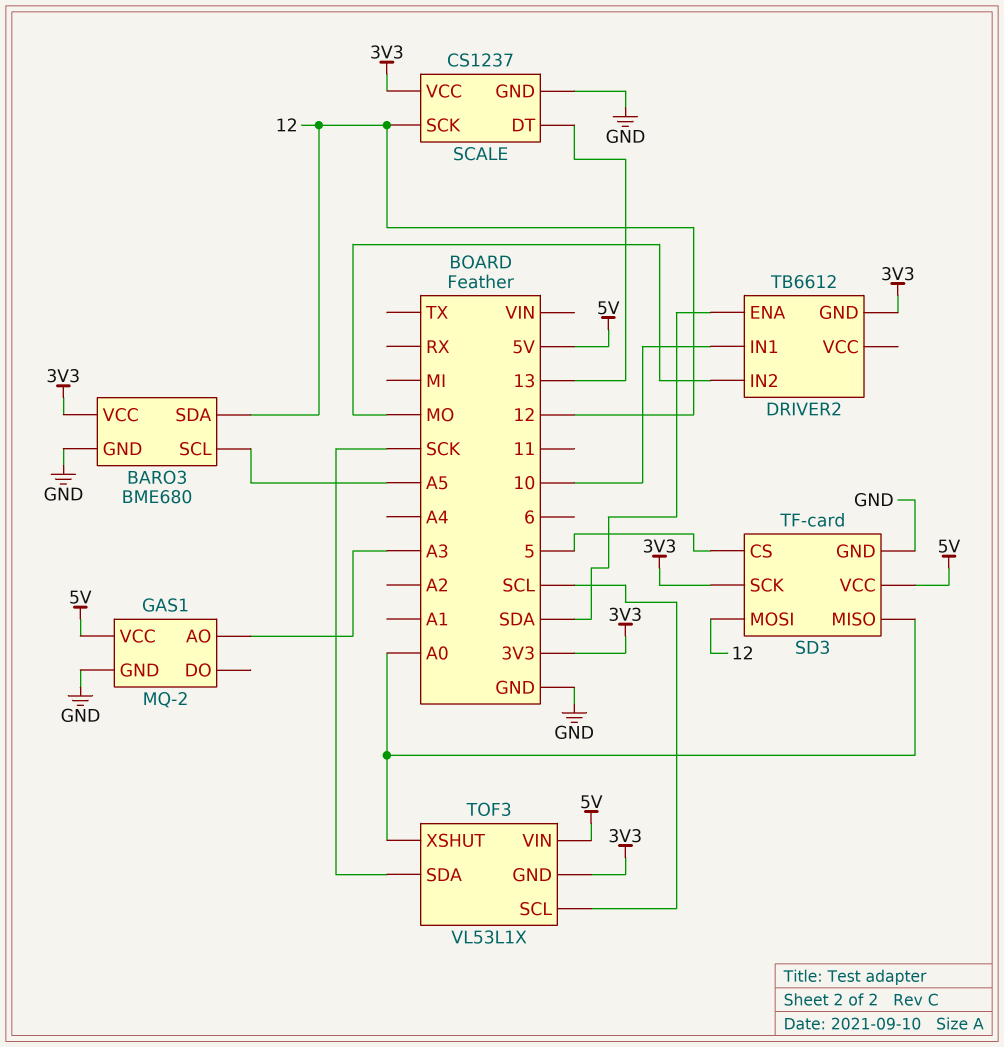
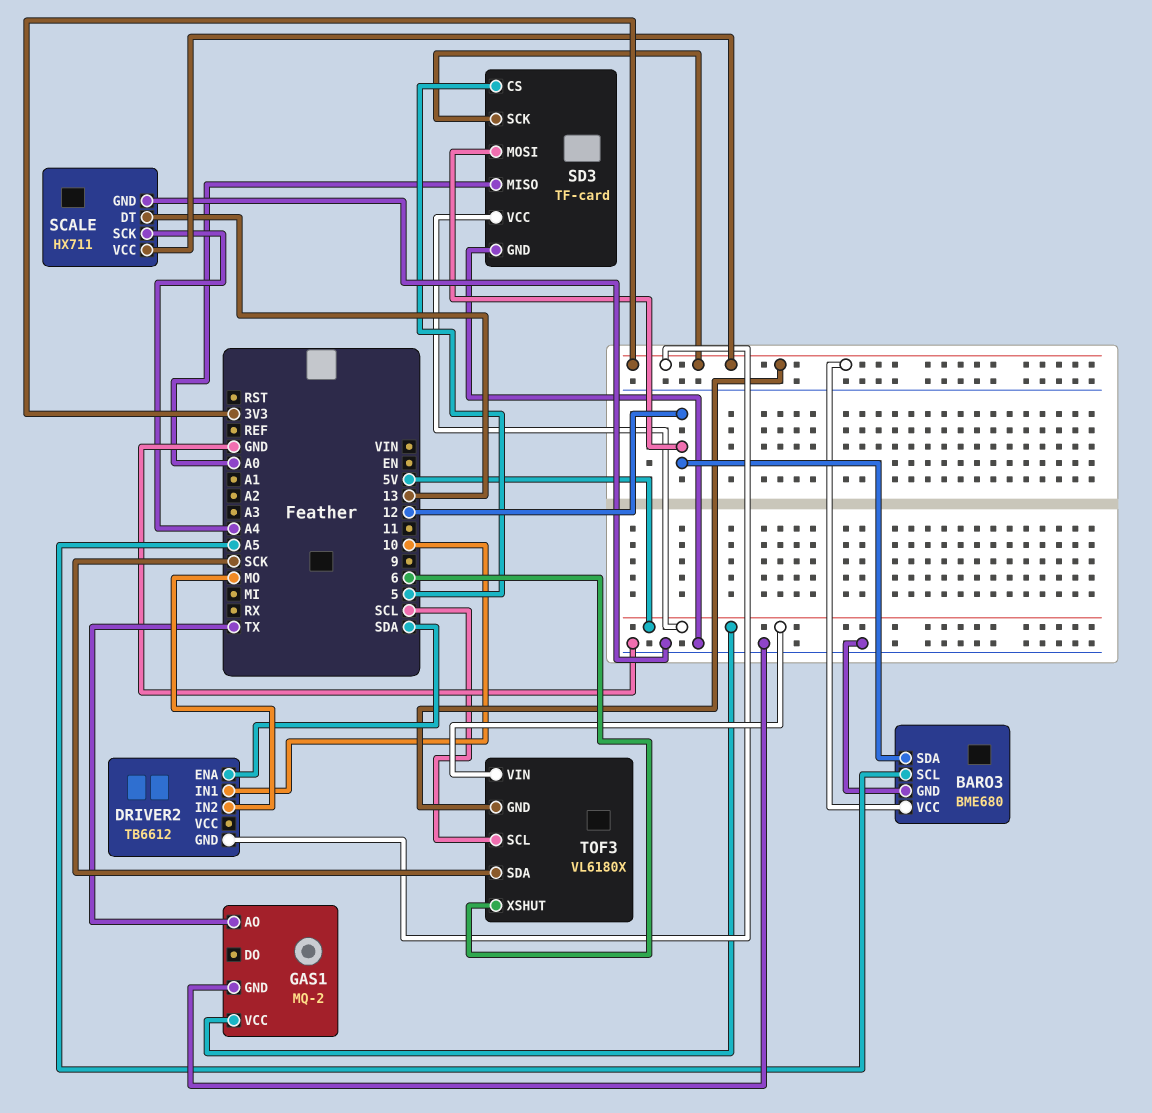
GAS1 pin AO: A3 -> TX
SCALE: CS1237 -> HX711
SCALE pin SCK: 12 -> A4
TOF3: VL53L1X -> VL6180X
TOF3 pin XSHUT: A0 -> 6

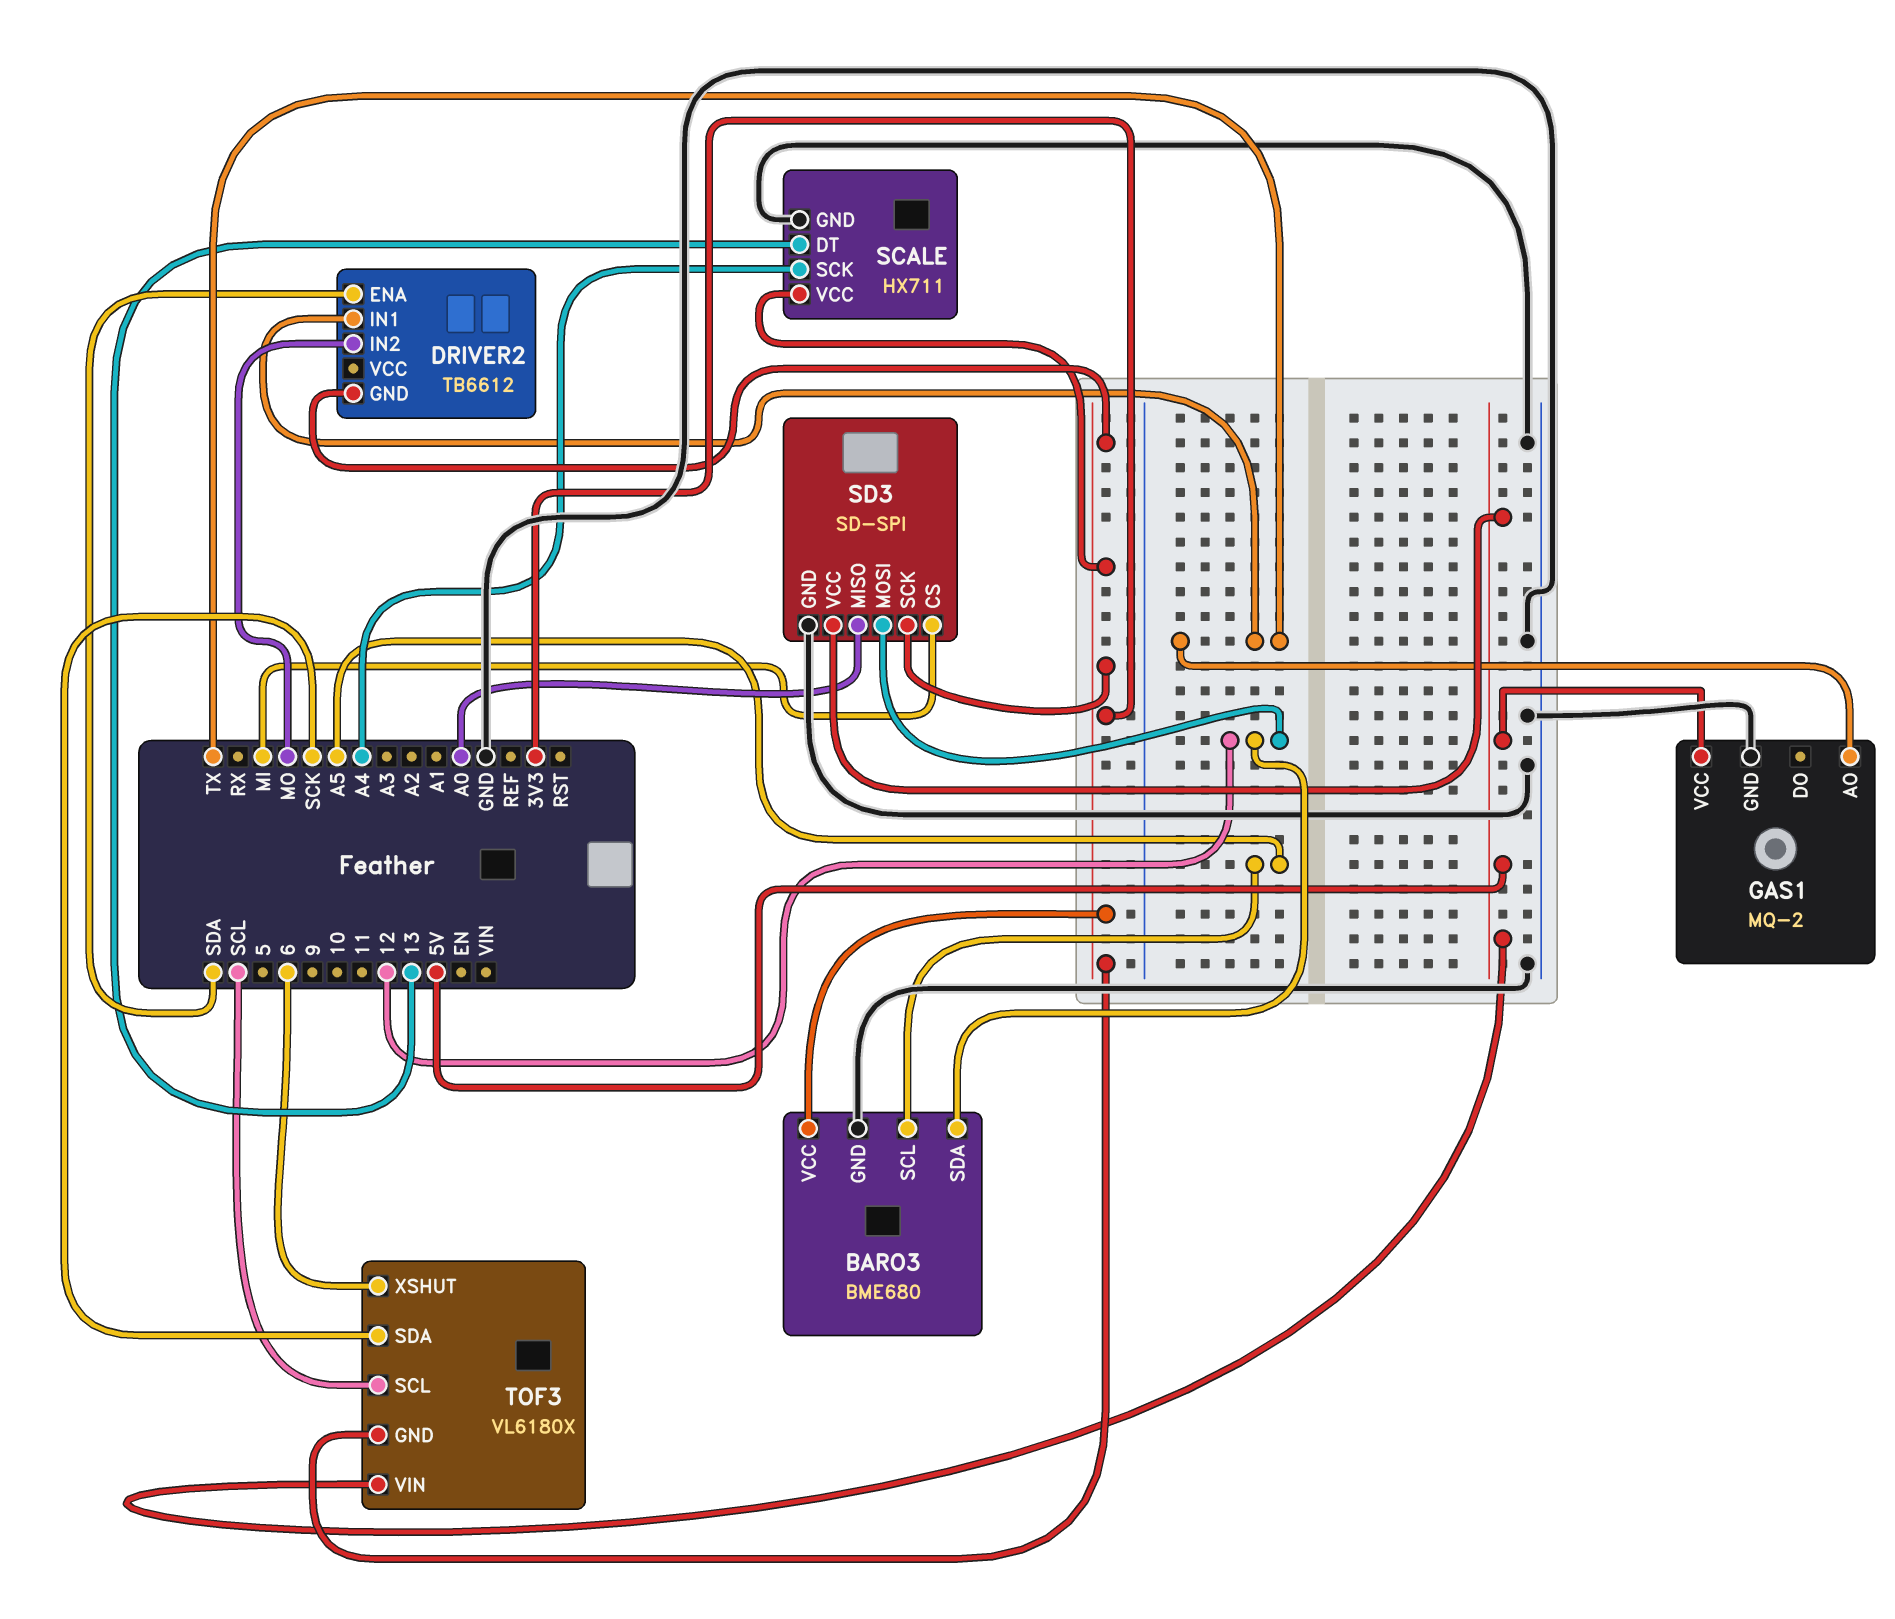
DRIVER2 pin IN1: 10 -> TX
SD3: TF-card -> SD-SPI
SD3 pin CS: 5 -> MI

